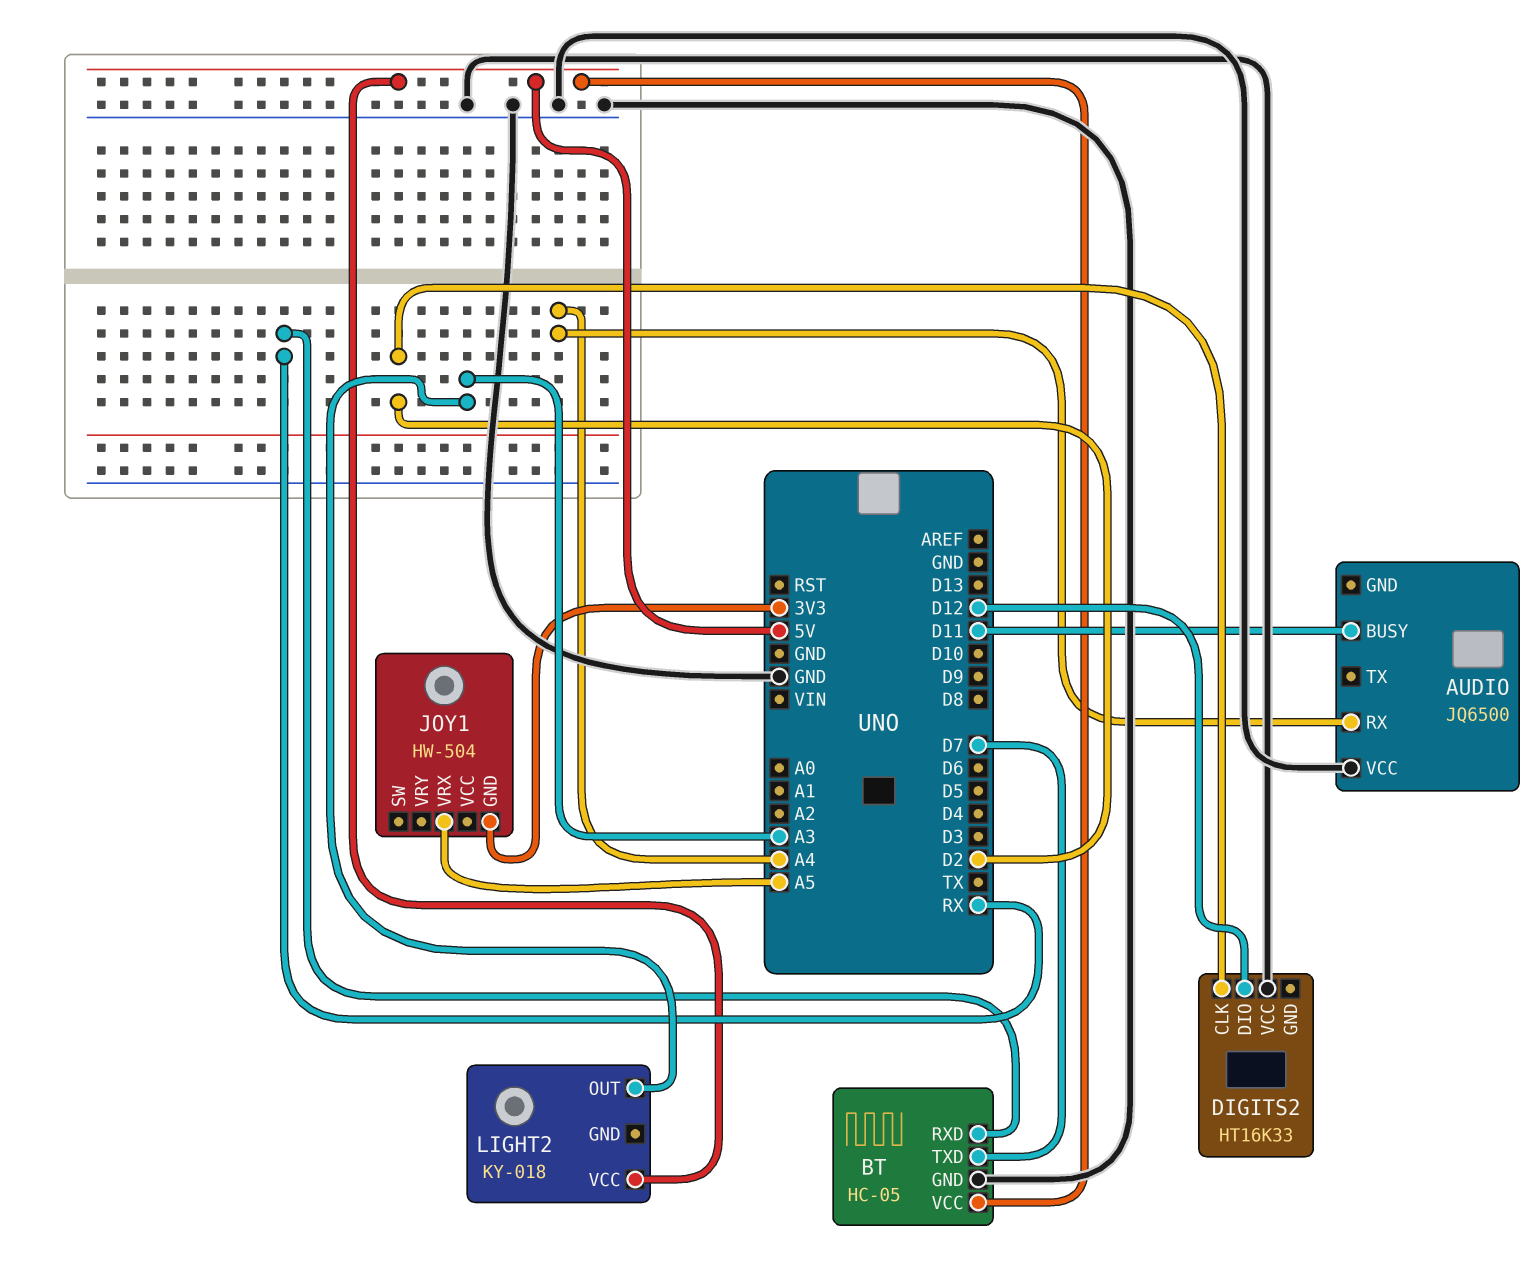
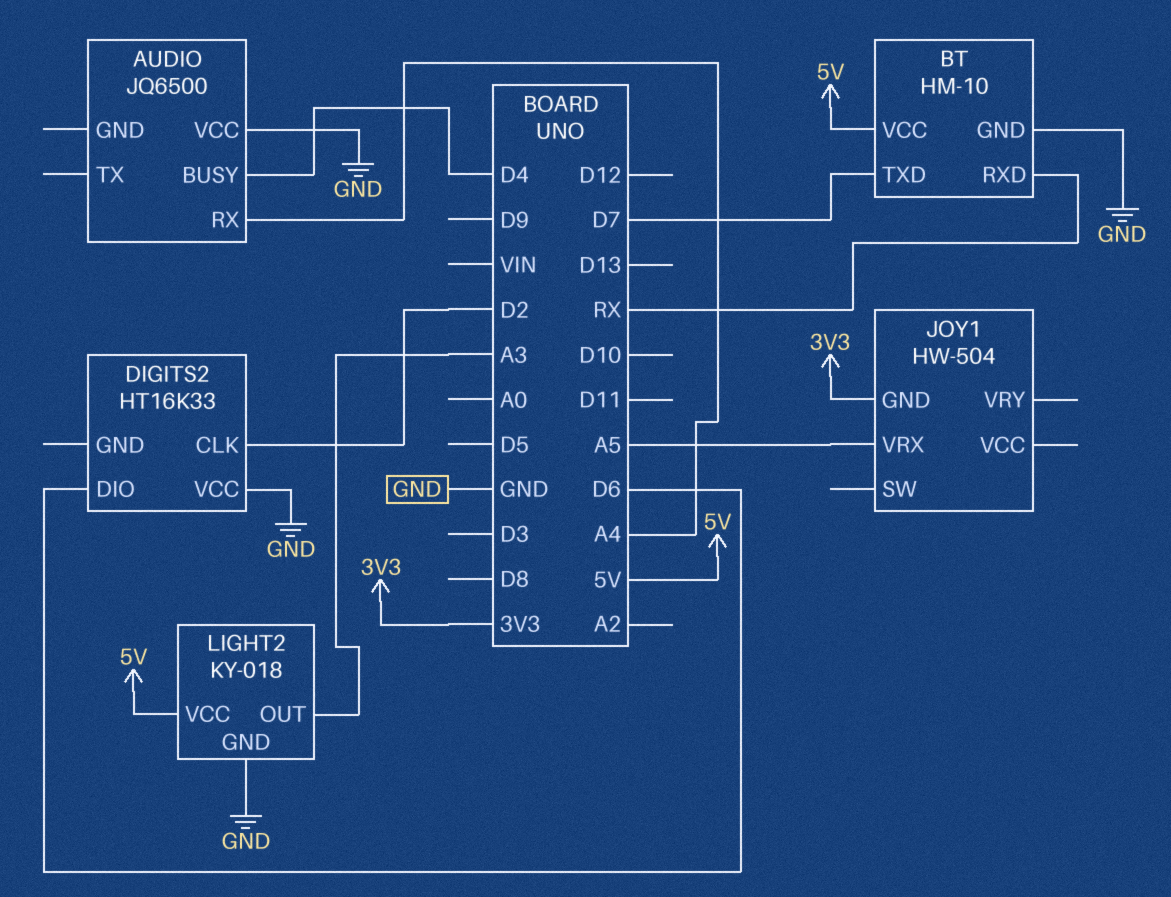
AUDIO pin BUSY: D11 -> D4
BT: HC-05 -> HM-10
DIGITS2 pin DIO: D12 -> D6
LIGHT2 pin GND: none -> GND

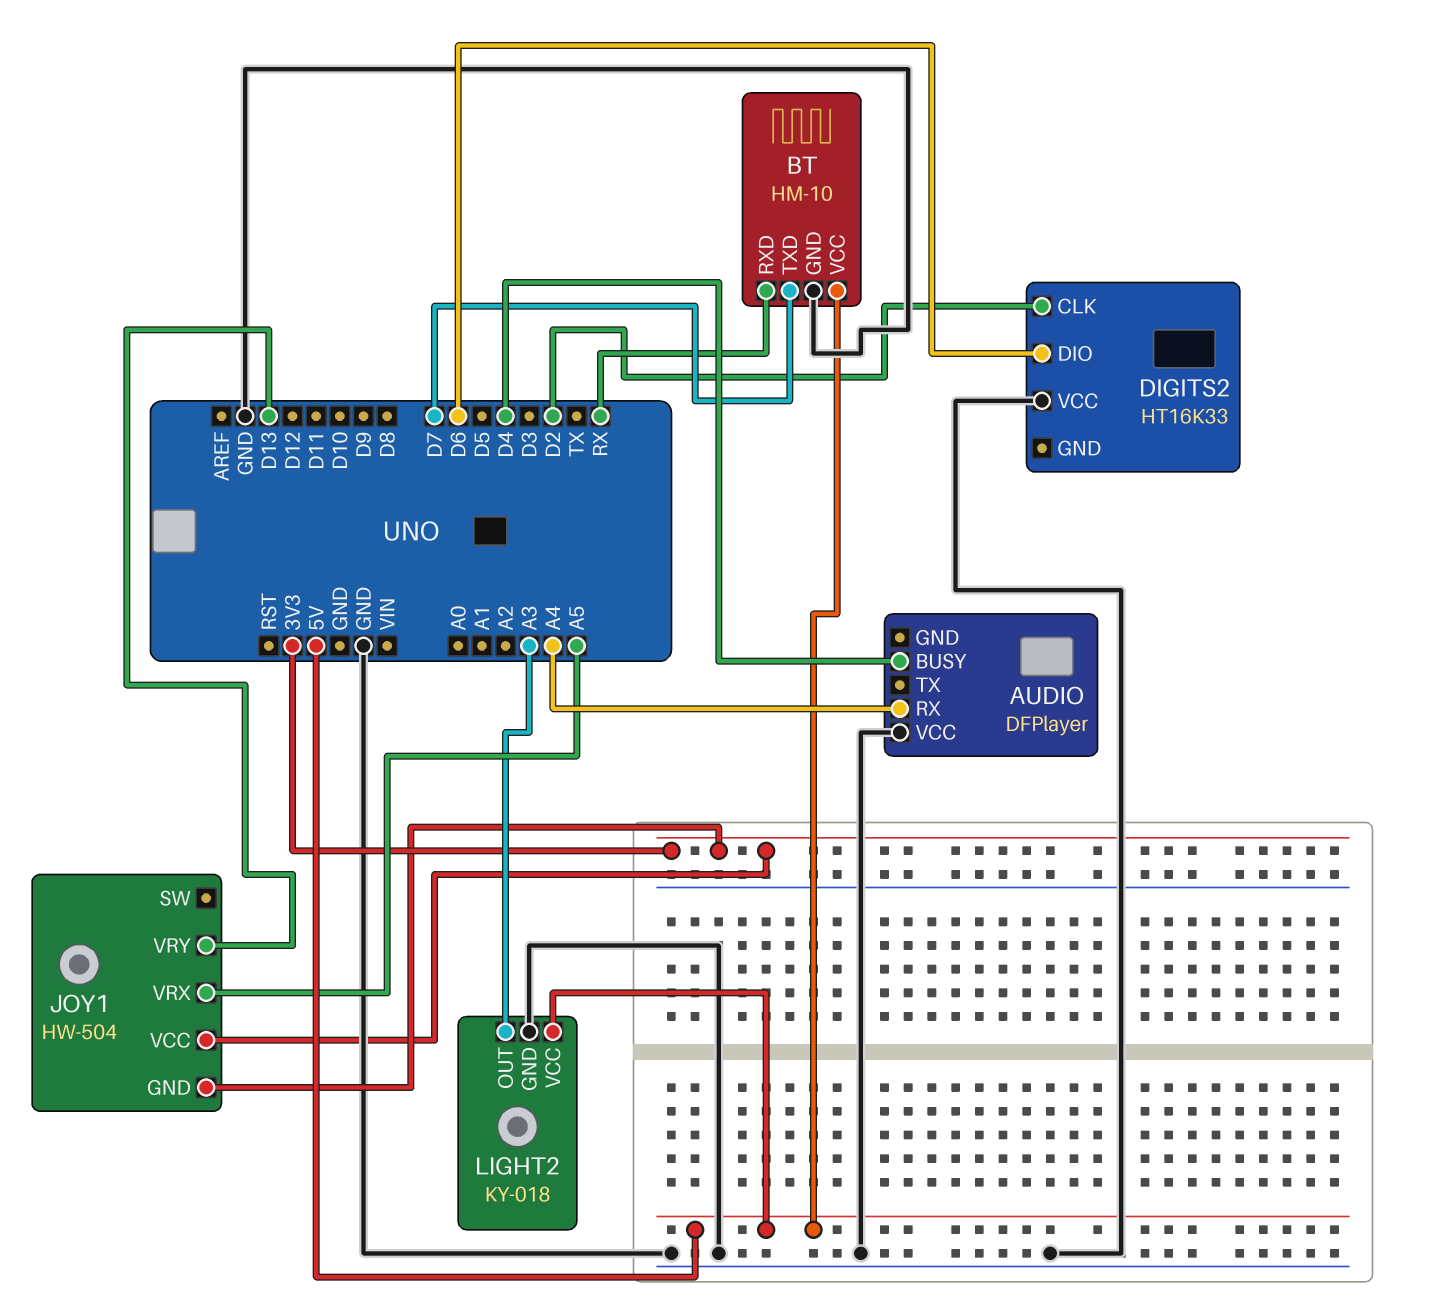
AUDIO: JQ6500 -> DFPlayer
JOY1 pin VCC: none -> 3V3
JOY1 pin VRY: none -> D13

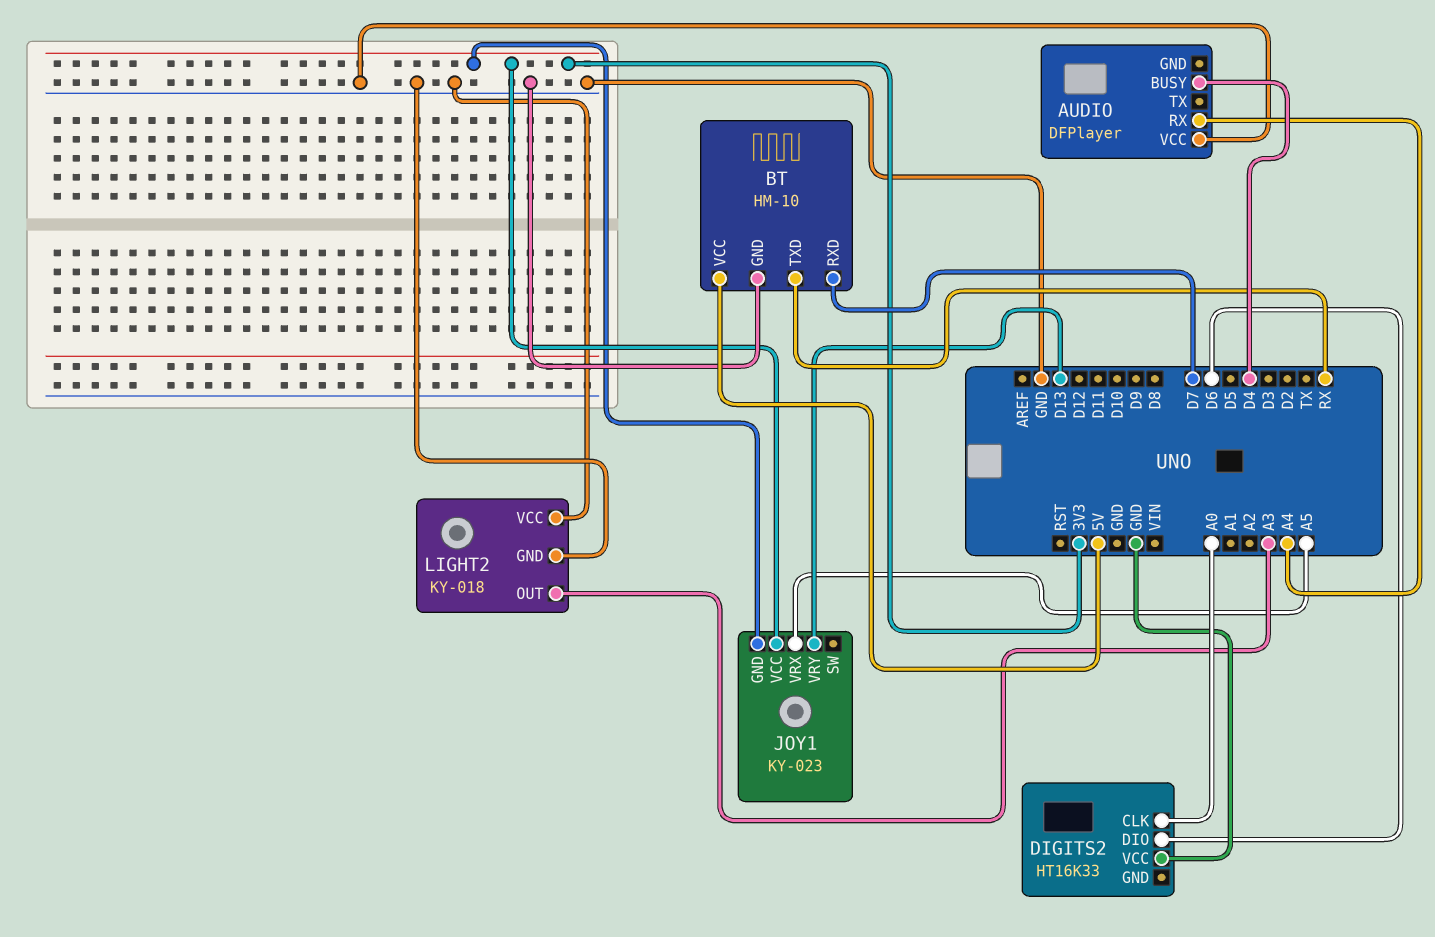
BT pin RXD: RX -> D7
BT pin TXD: D7 -> RX
DIGITS2 pin CLK: D2 -> A0
JOY1: HW-504 -> KY-023
LIGHT2 pin VCC: 5V -> GND

